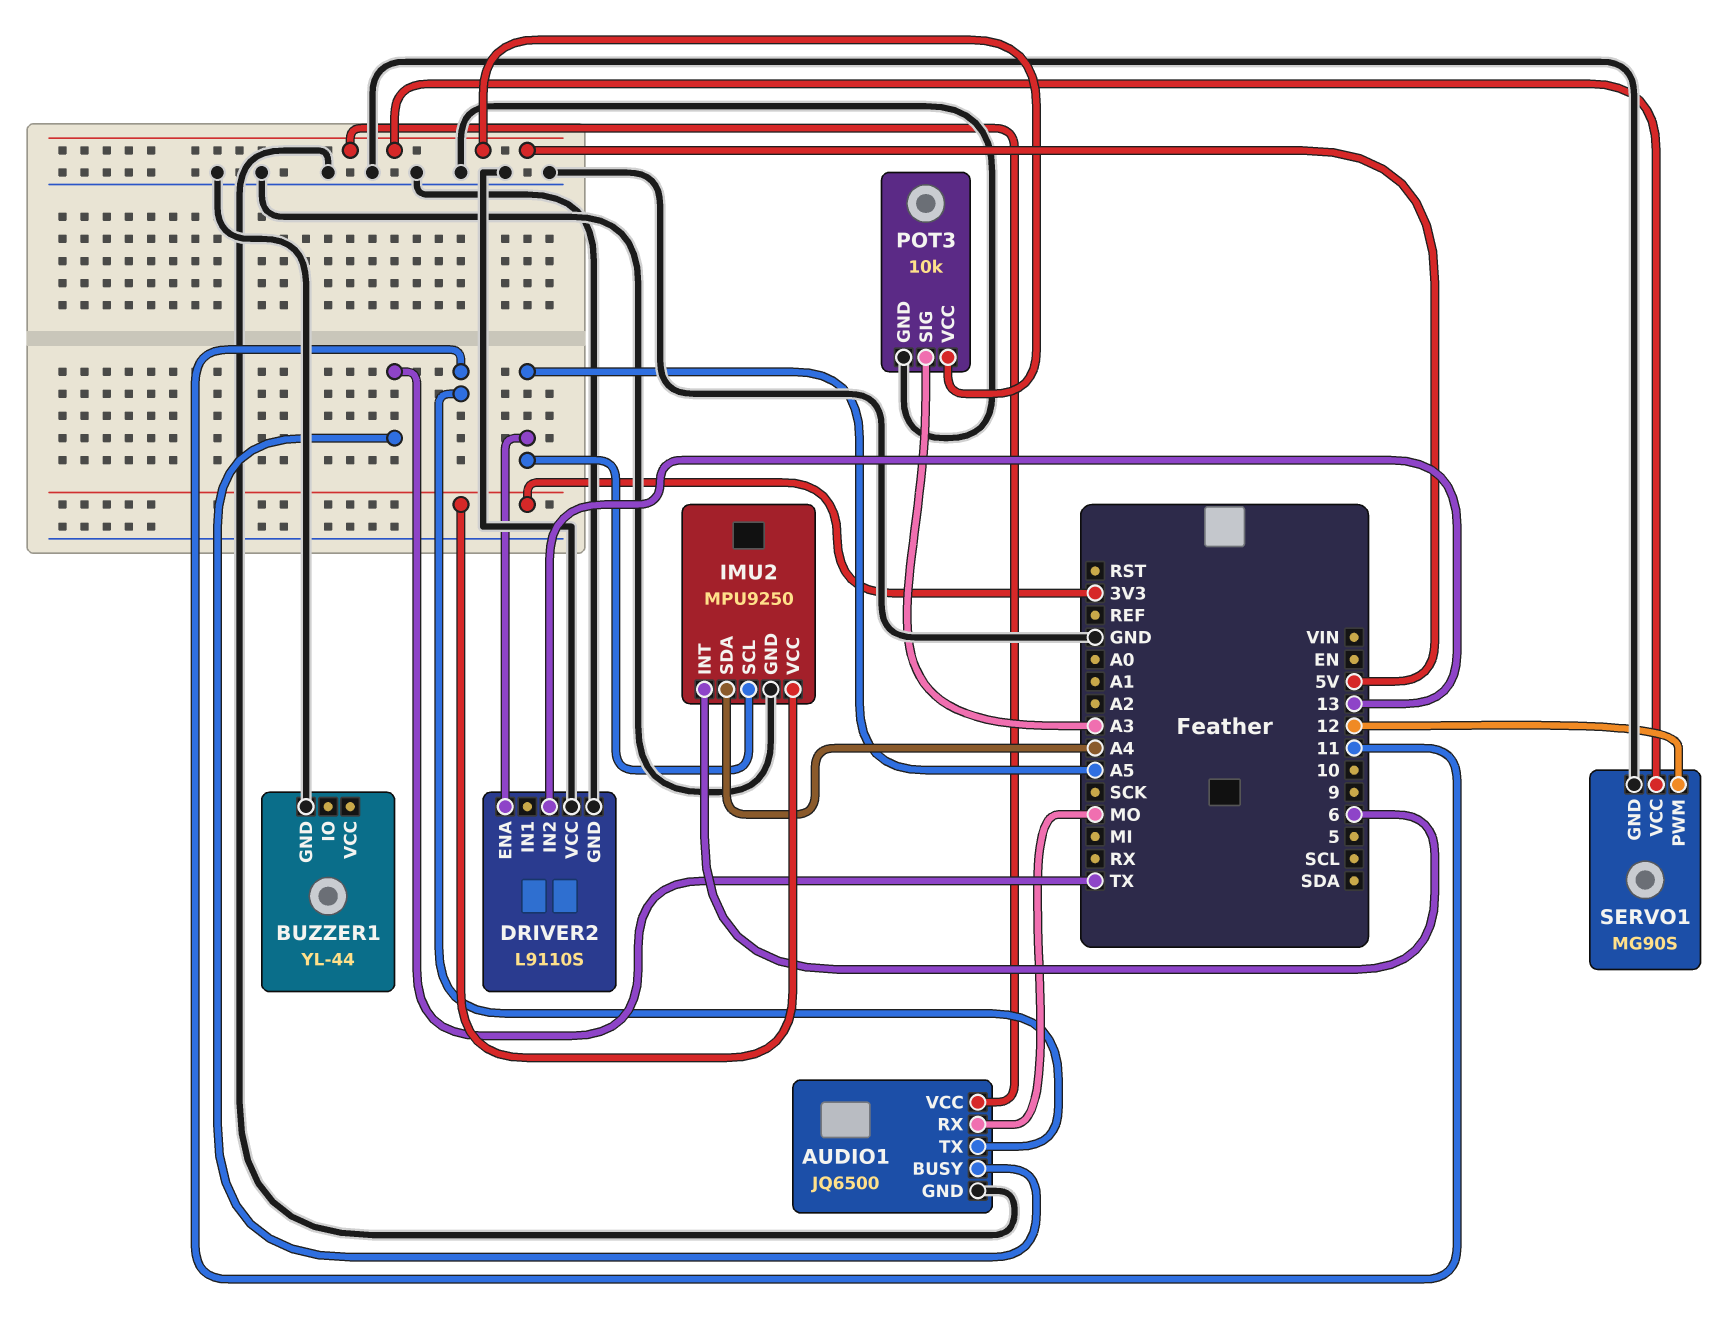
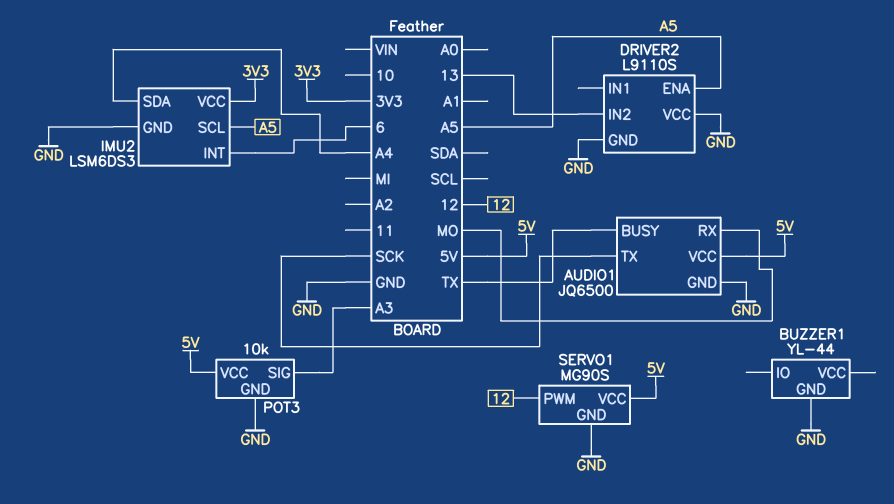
AUDIO1 pin TX: 11 -> SCK
IMU2: MPU9250 -> LSM6DS3

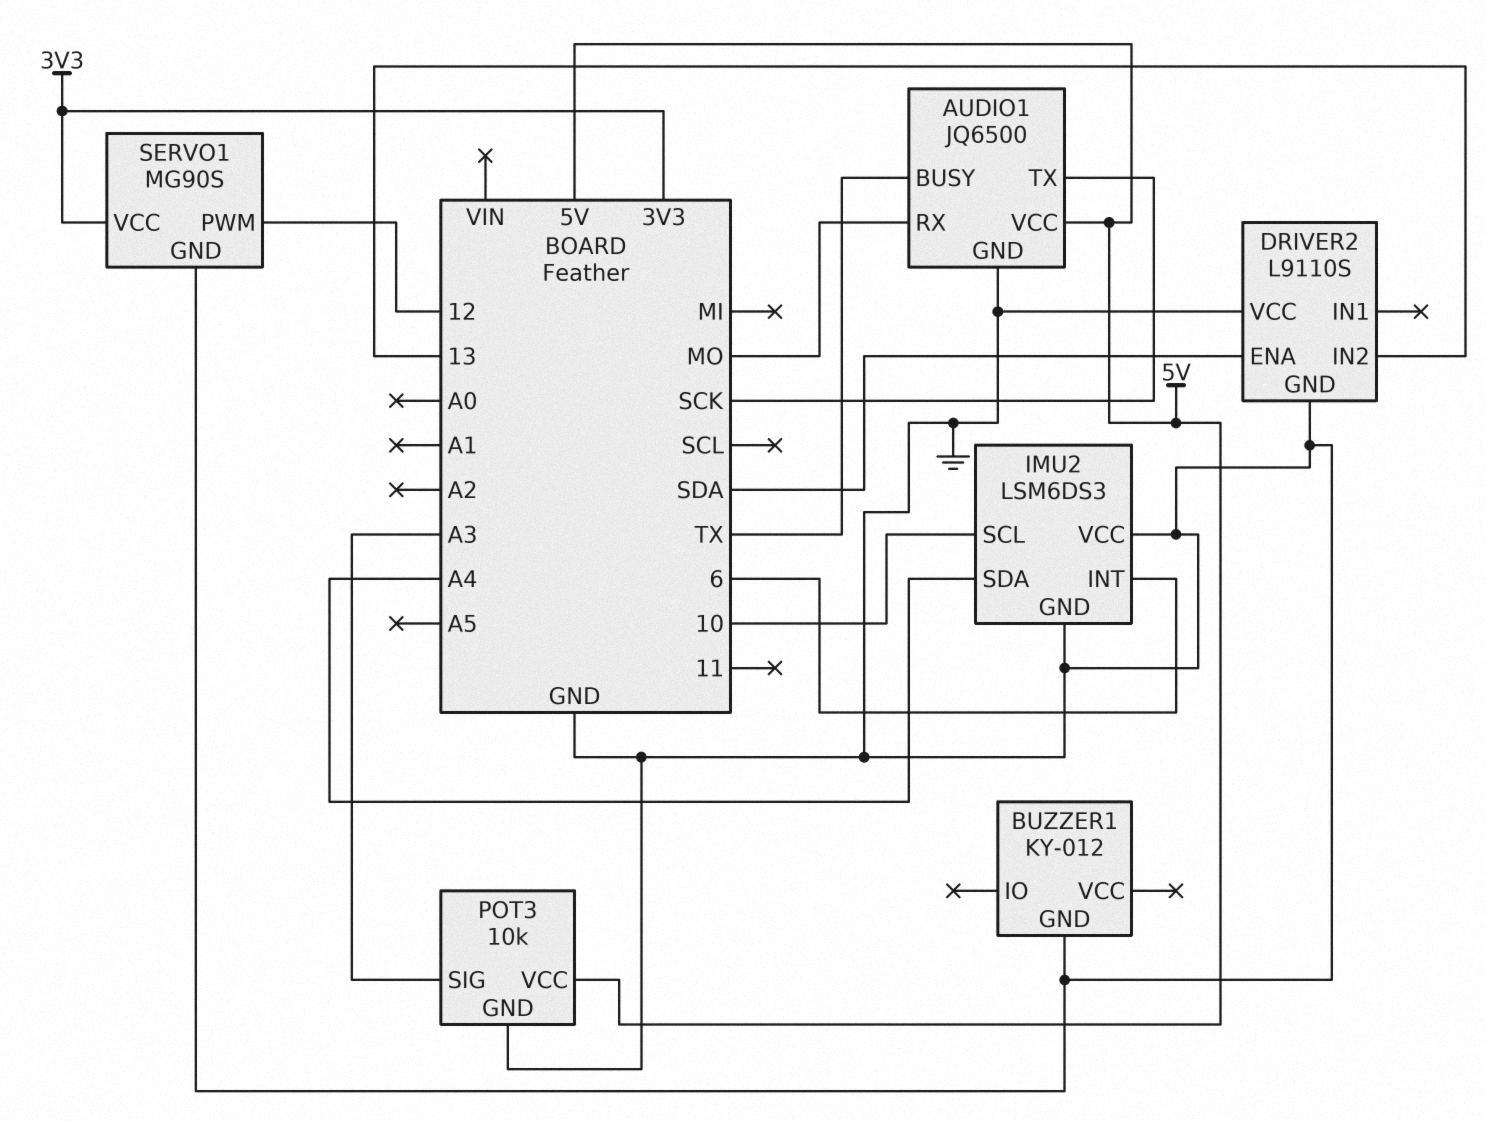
BUZZER1: YL-44 -> KY-012
DRIVER2 pin ENA: A5 -> SDA
IMU2 pin SCL: A5 -> 10
IMU2 pin VCC: 3V3 -> GND
SERVO1 pin VCC: 5V -> 3V3

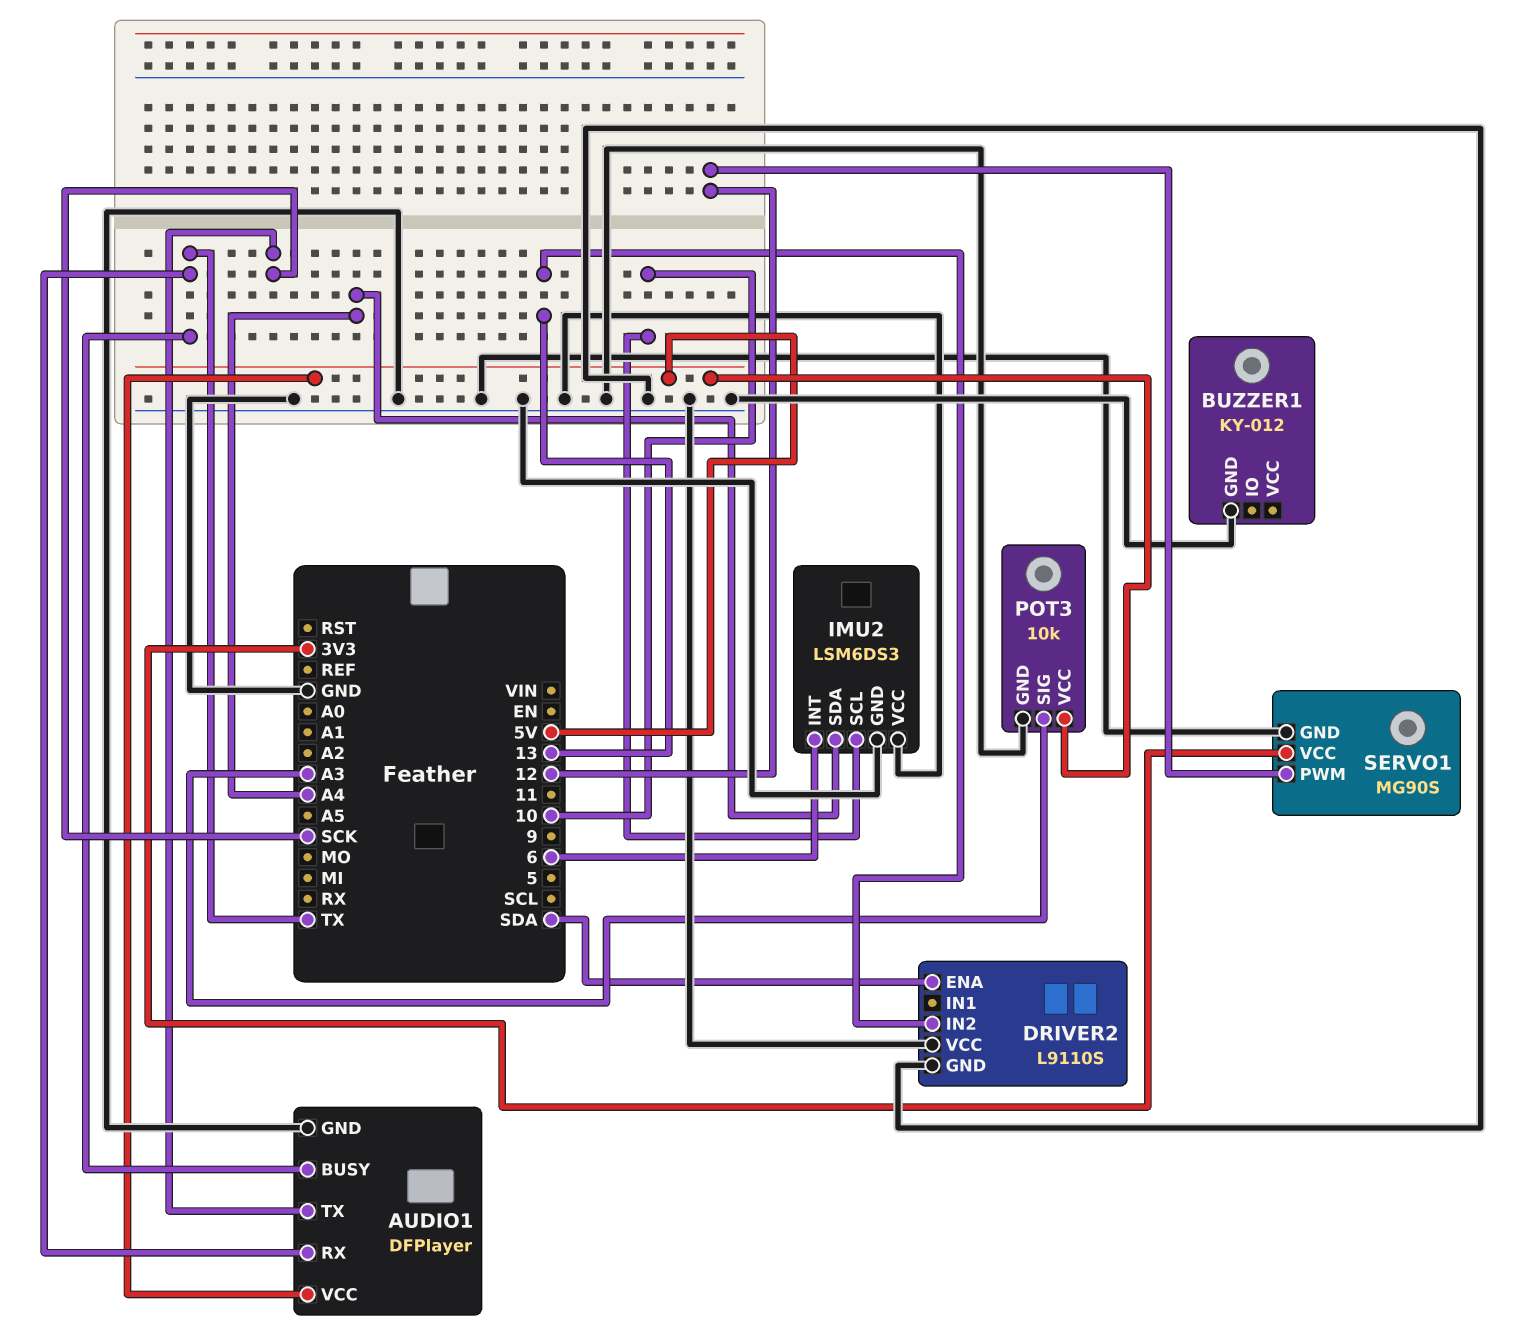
AUDIO1: JQ6500 -> DFPlayer
AUDIO1 pin RX: MO -> TX

